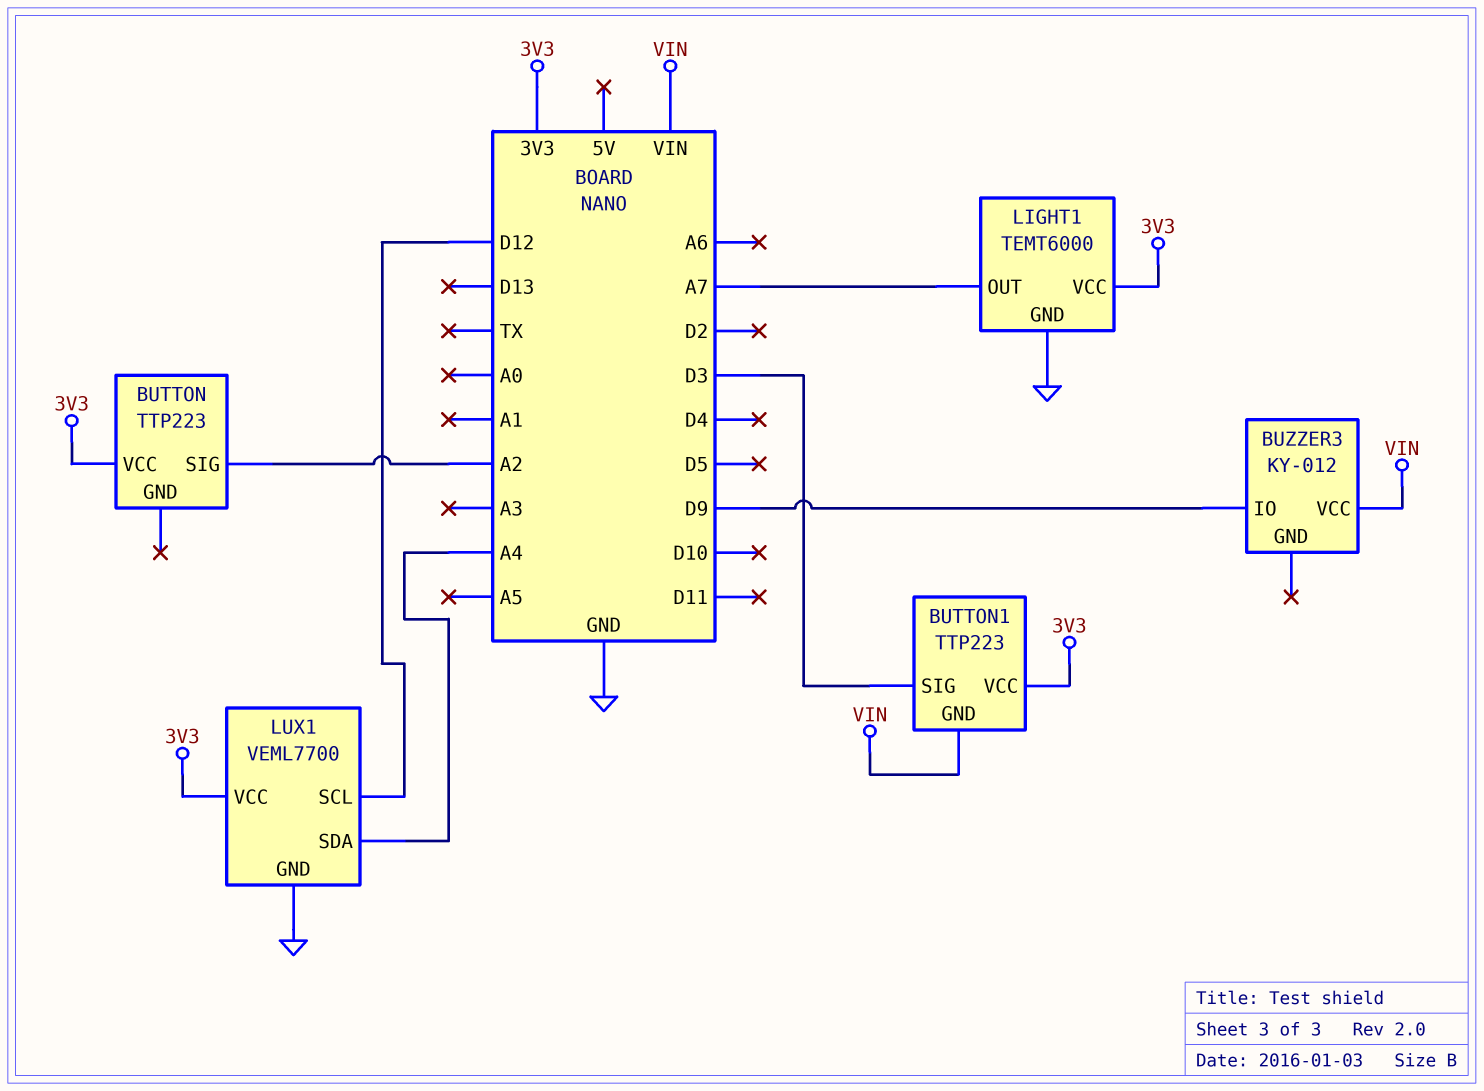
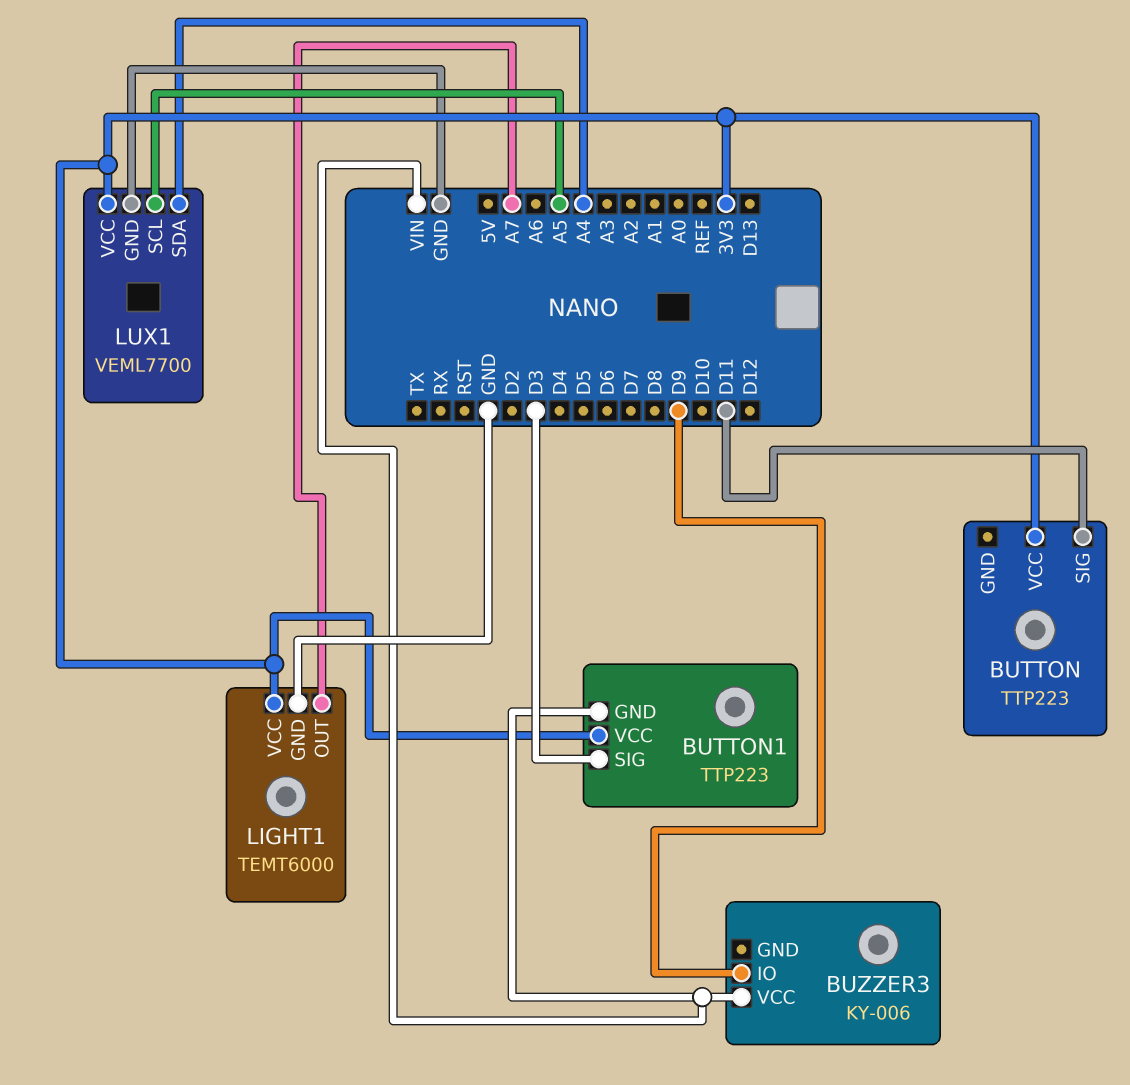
BUTTON pin SIG: A2 -> D11
BUZZER3: KY-012 -> KY-006
LUX1 pin SCL: D12 -> A5

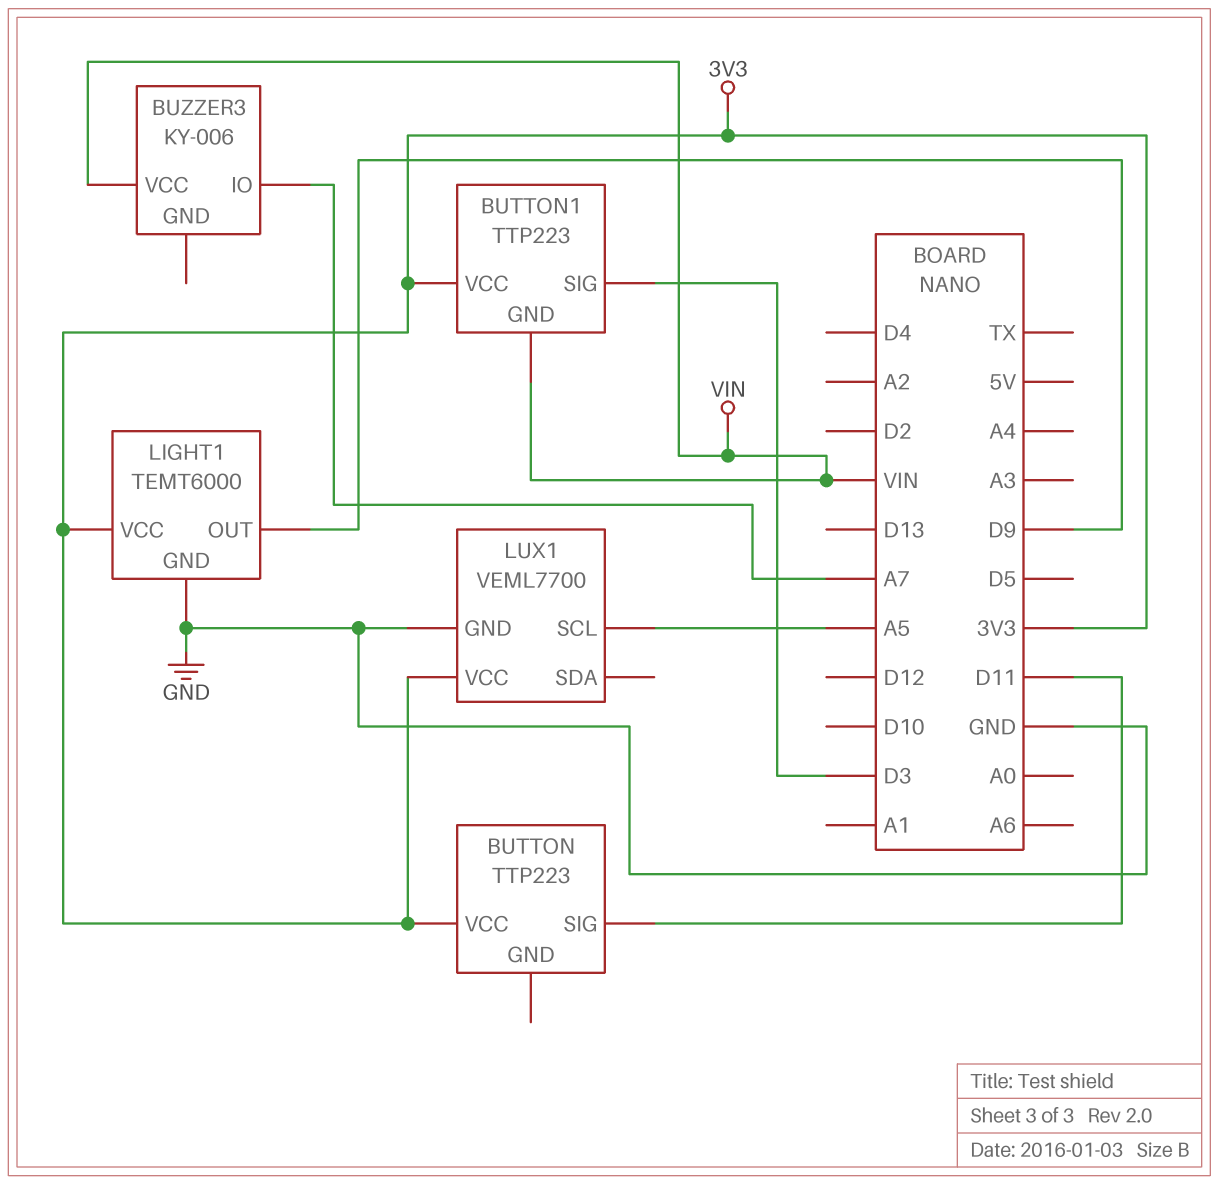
BUZZER3 pin IO: D9 -> A7
LIGHT1 pin OUT: A7 -> D9
LUX1 pin SDA: A4 -> none

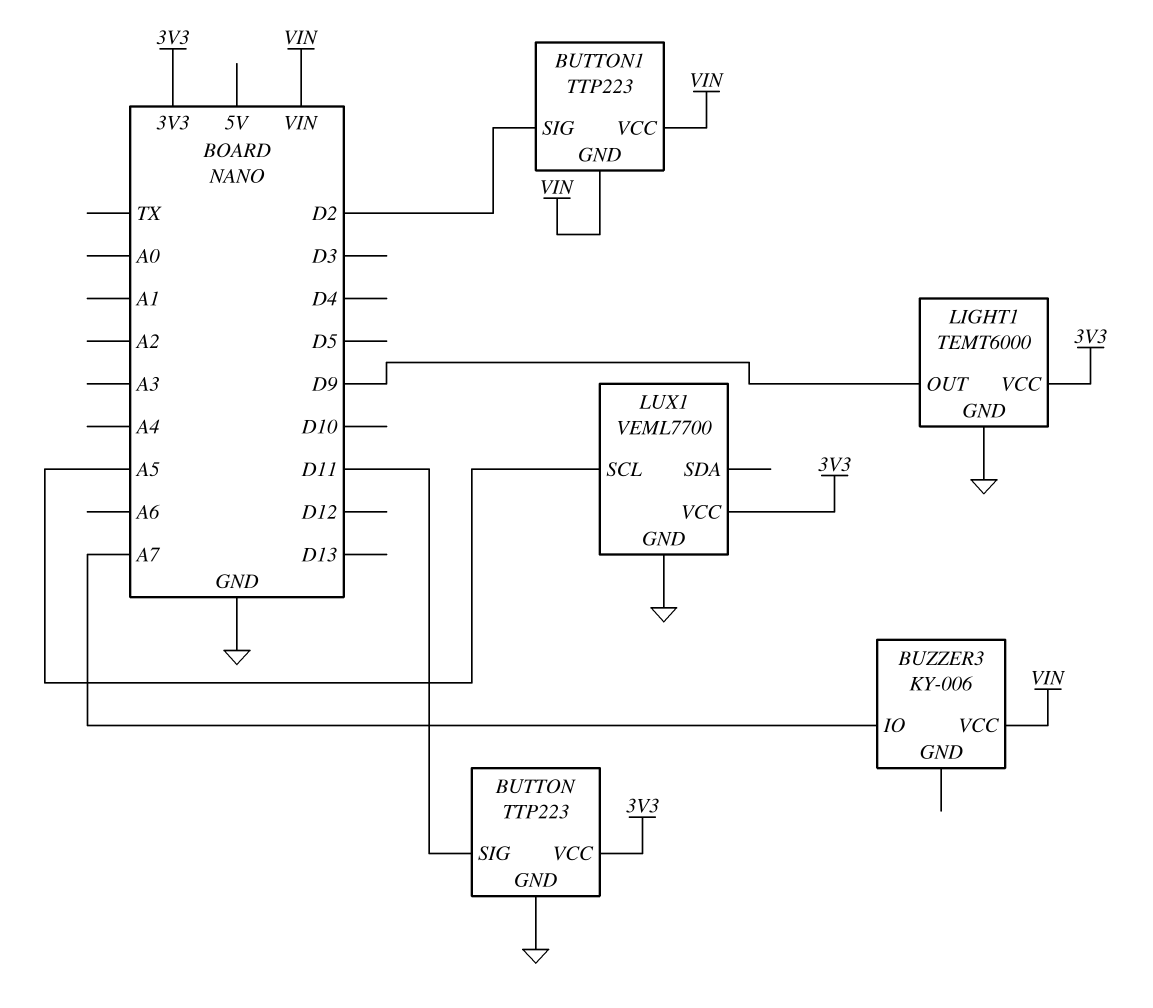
BUTTON pin GND: none -> GND
BUTTON1 pin SIG: D3 -> D2
BUTTON1 pin VCC: 3V3 -> VIN

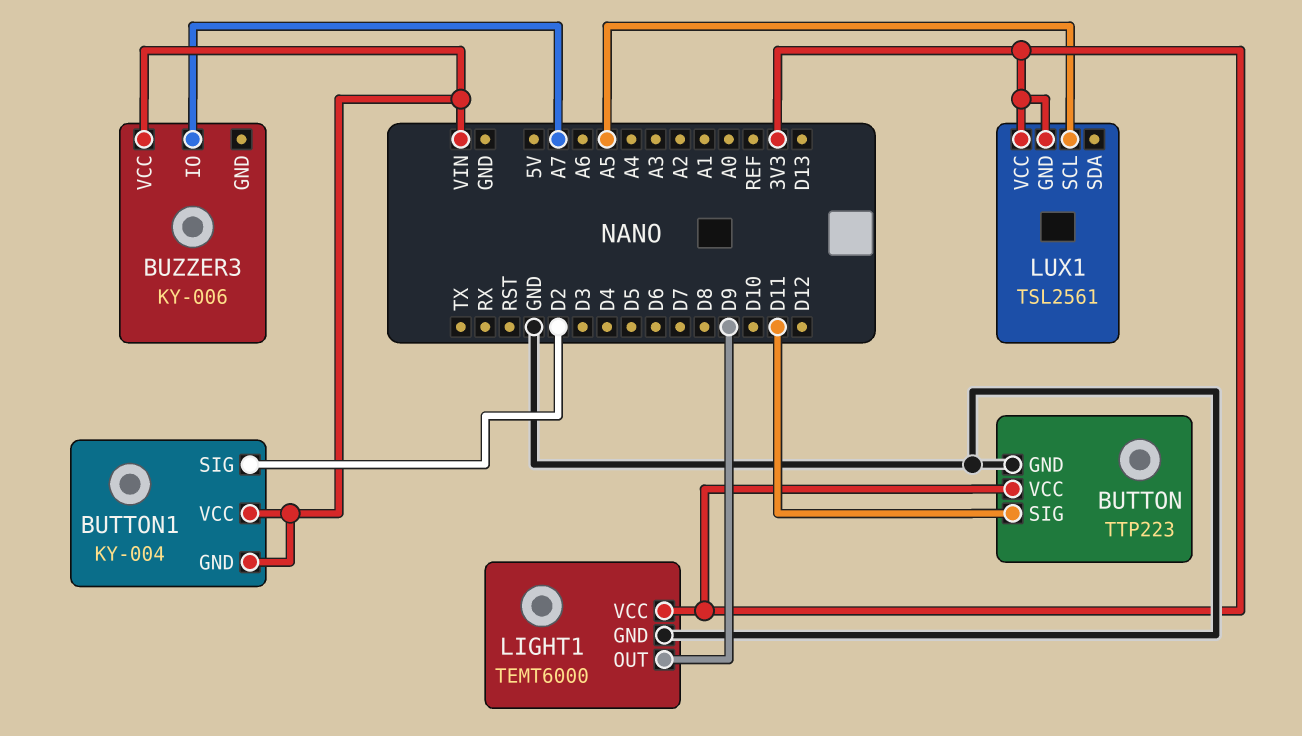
BUTTON1: TTP223 -> KY-004
LUX1: VEML7700 -> TSL2561
LUX1 pin GND: GND -> 3V3

